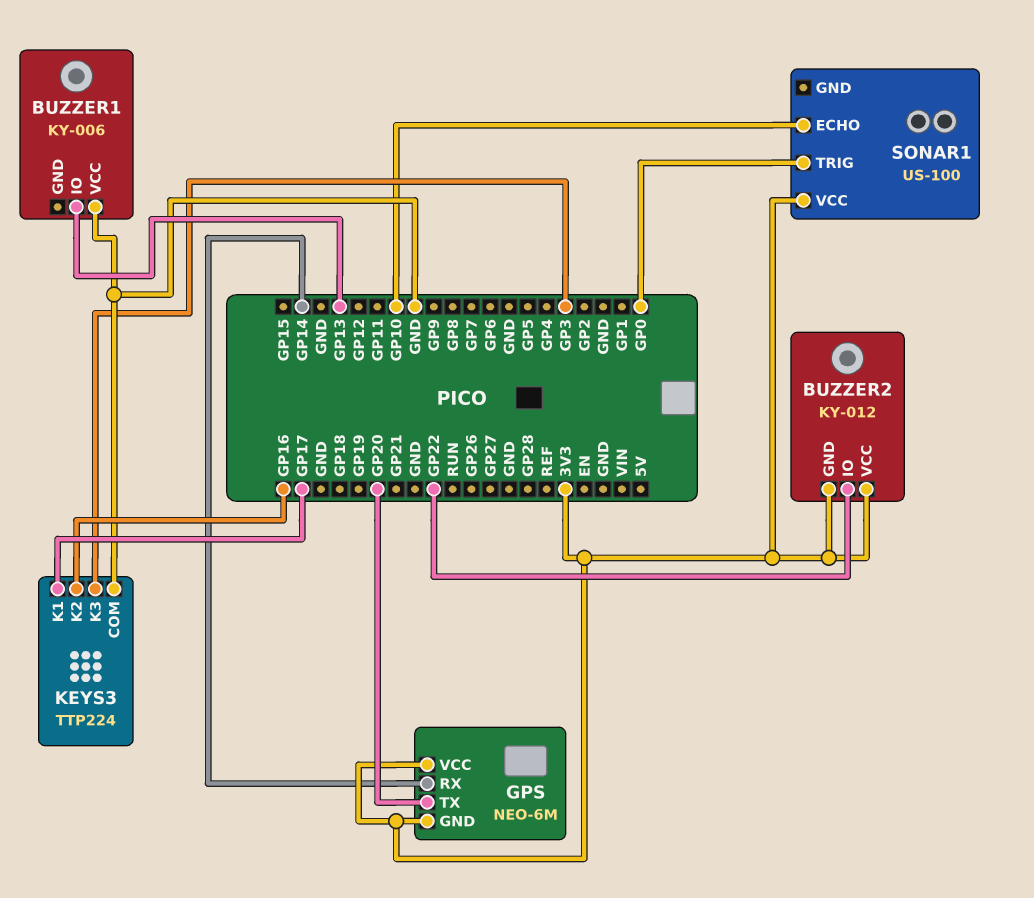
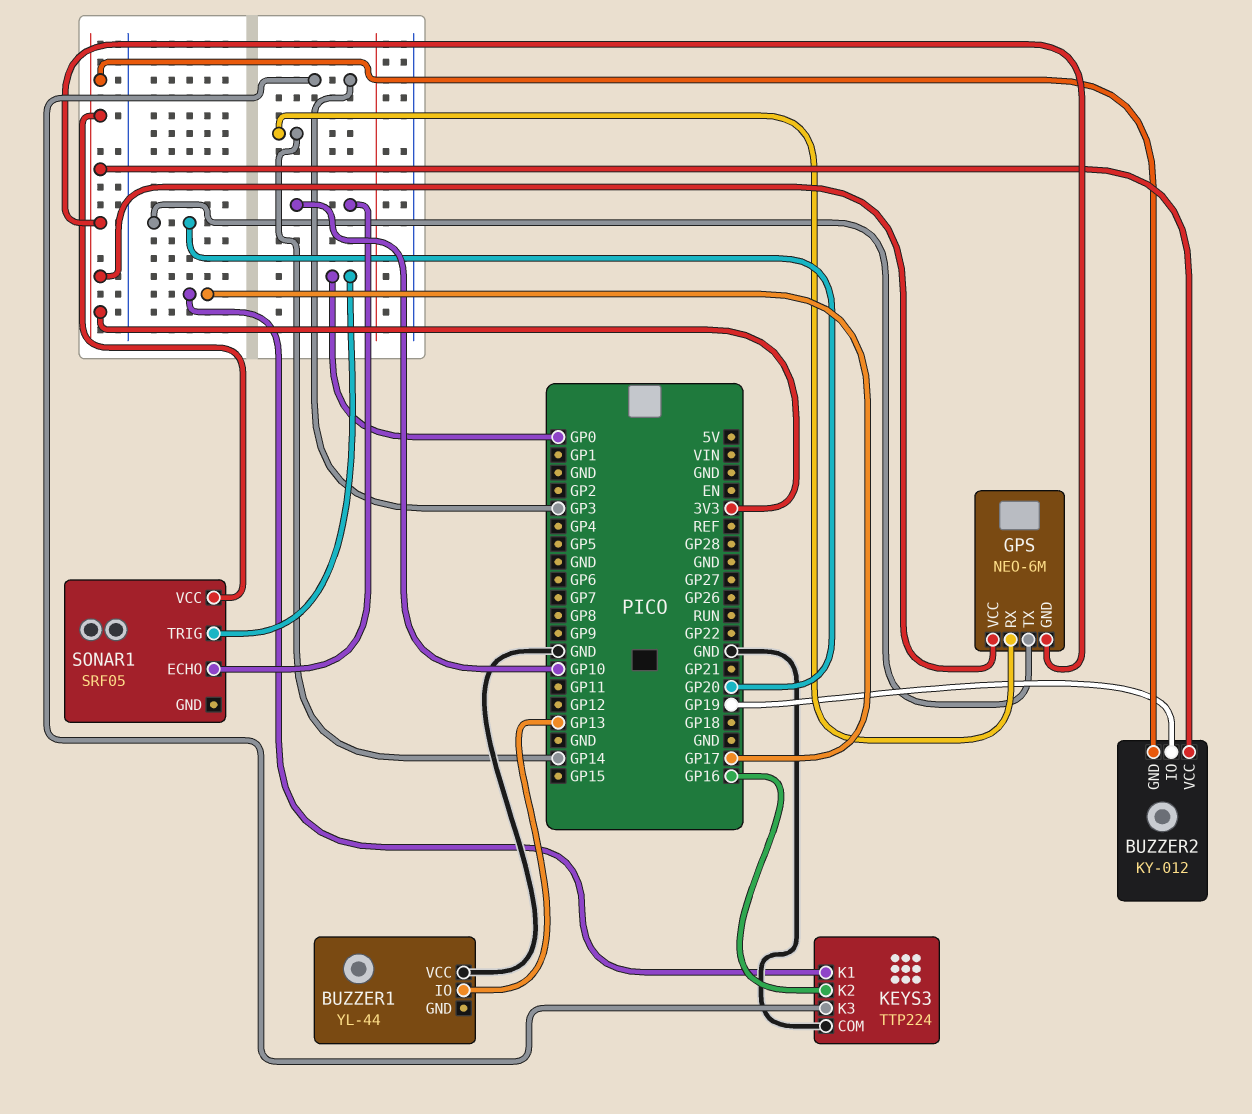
BUZZER1: KY-006 -> YL-44
BUZZER2 pin IO: GP22 -> GP19
SONAR1: US-100 -> SRF05

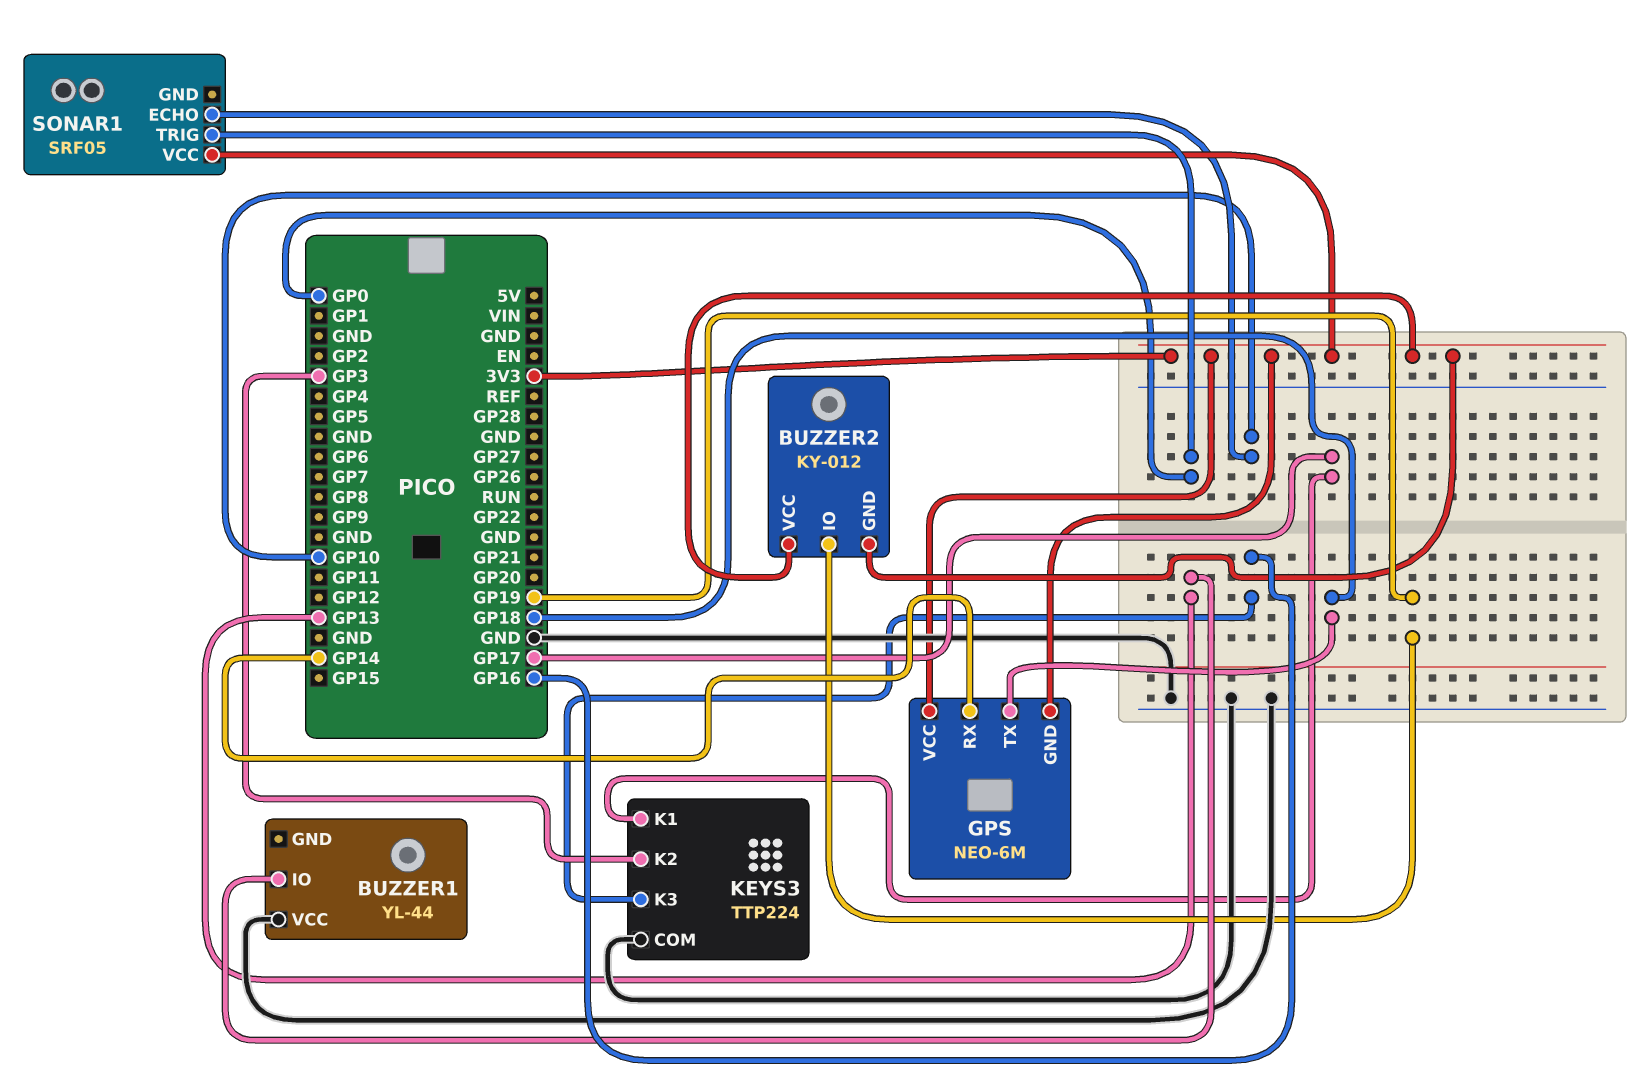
GPS pin TX: GP20 -> GP18
KEYS3 pin K2: GP16 -> GP3
KEYS3 pin K3: GP3 -> GP16

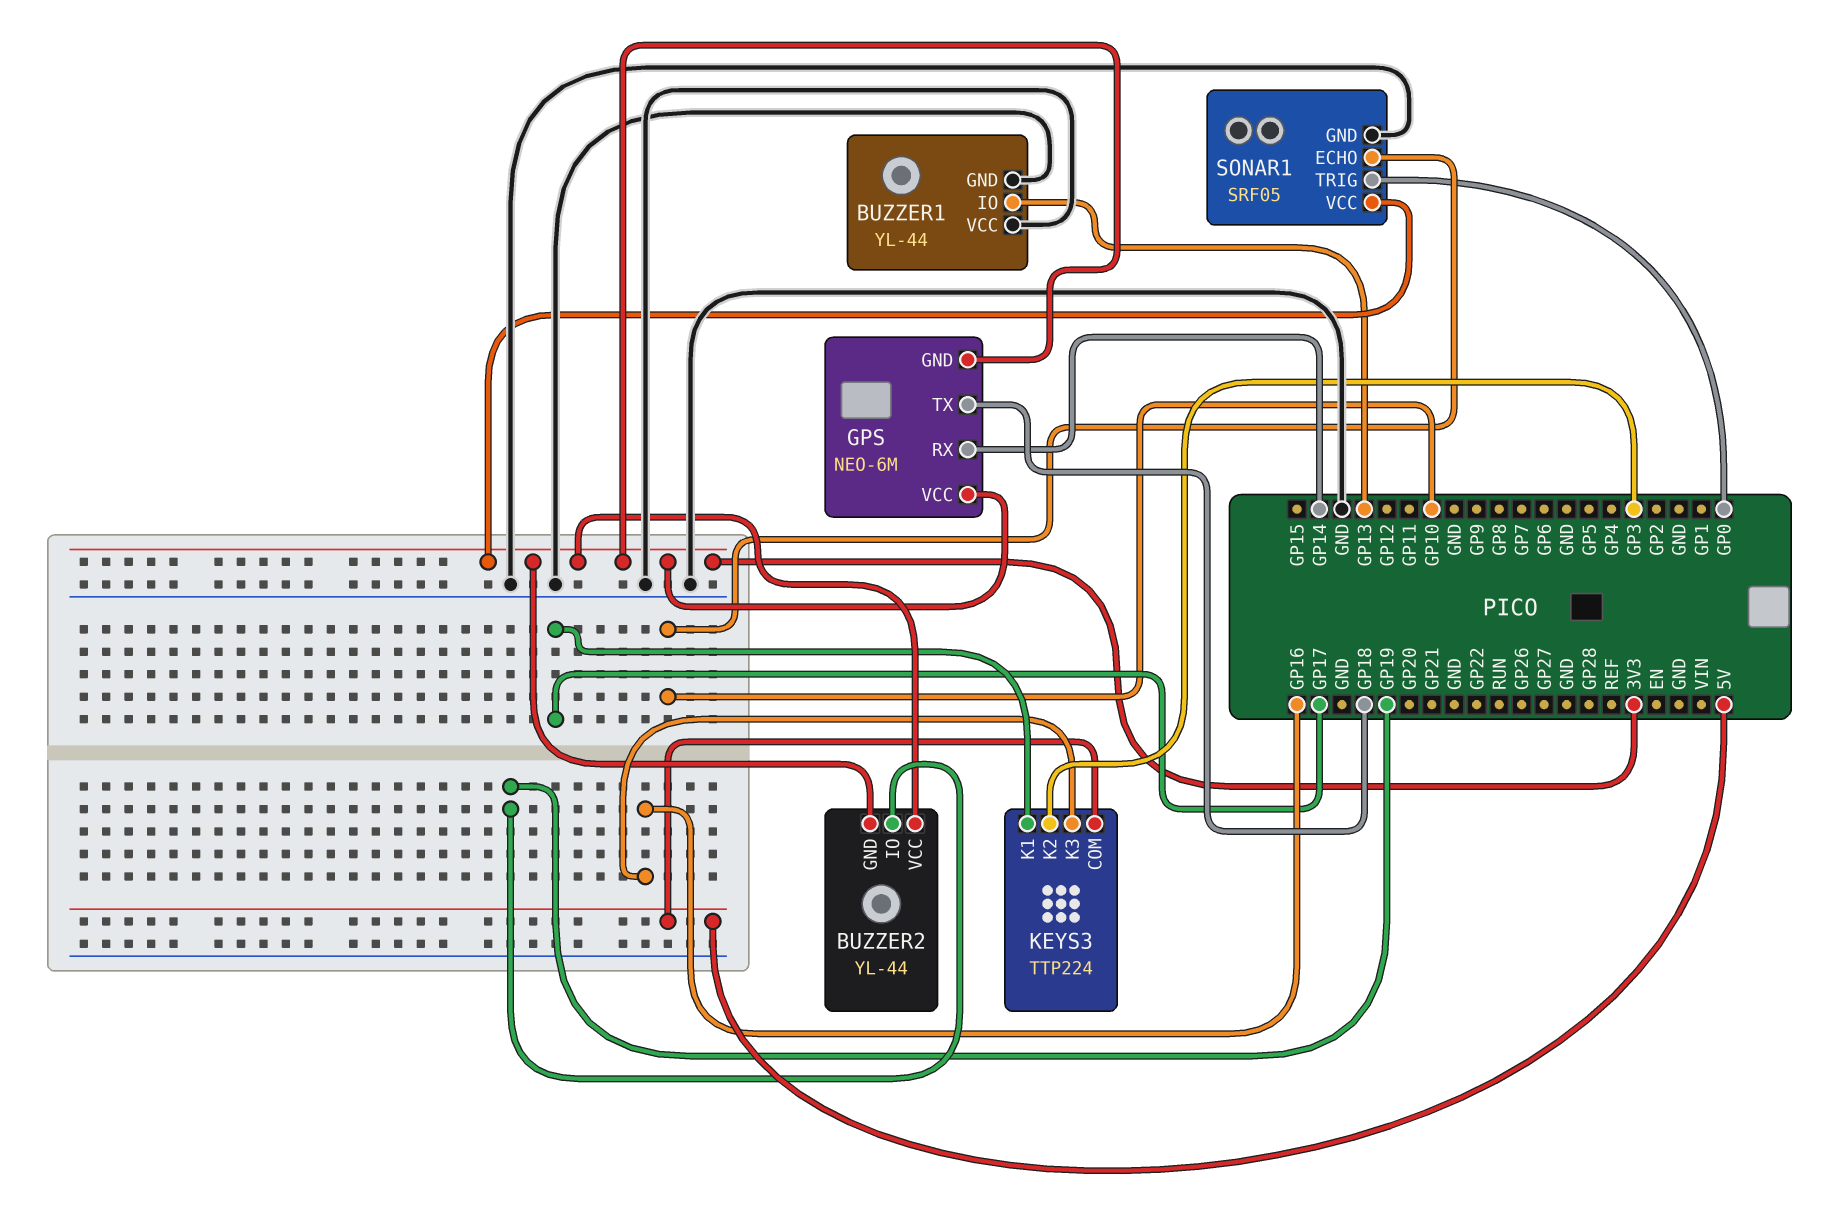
BUZZER1 pin GND: none -> GND
BUZZER2: KY-012 -> YL-44
KEYS3 pin COM: GND -> 5V
SONAR1 pin GND: none -> GND

